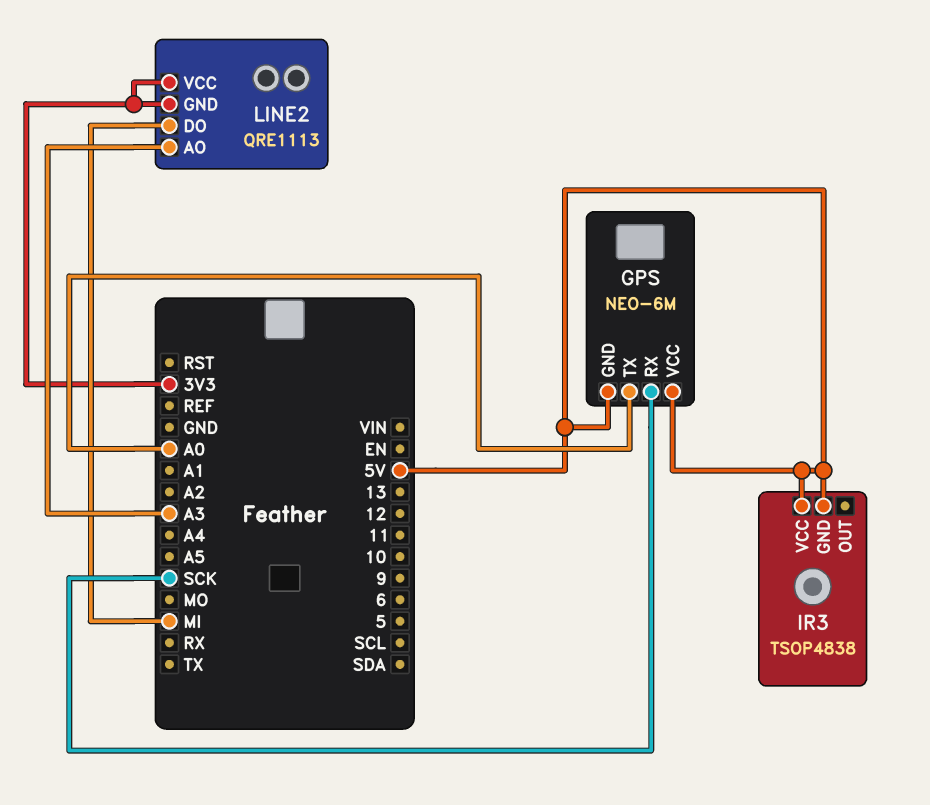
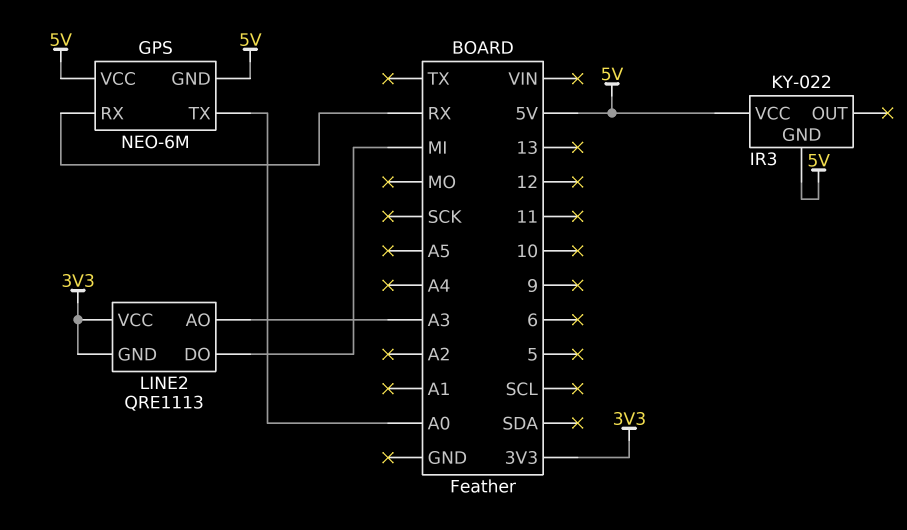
GPS pin RX: SCK -> RX
IR3: TSOP4838 -> KY-022

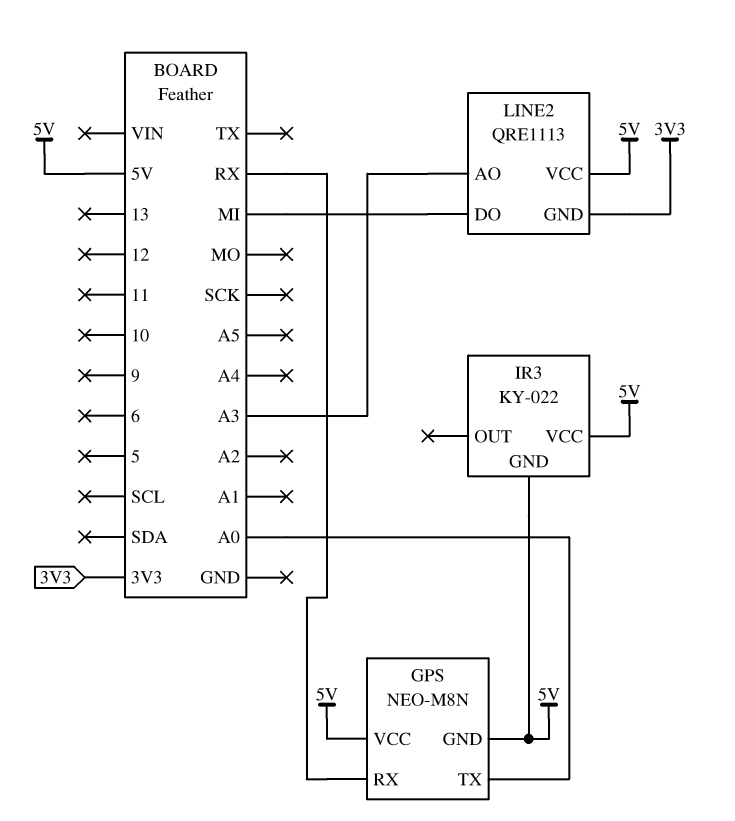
GPS: NEO-6M -> NEO-M8N
LINE2 pin VCC: 3V3 -> 5V

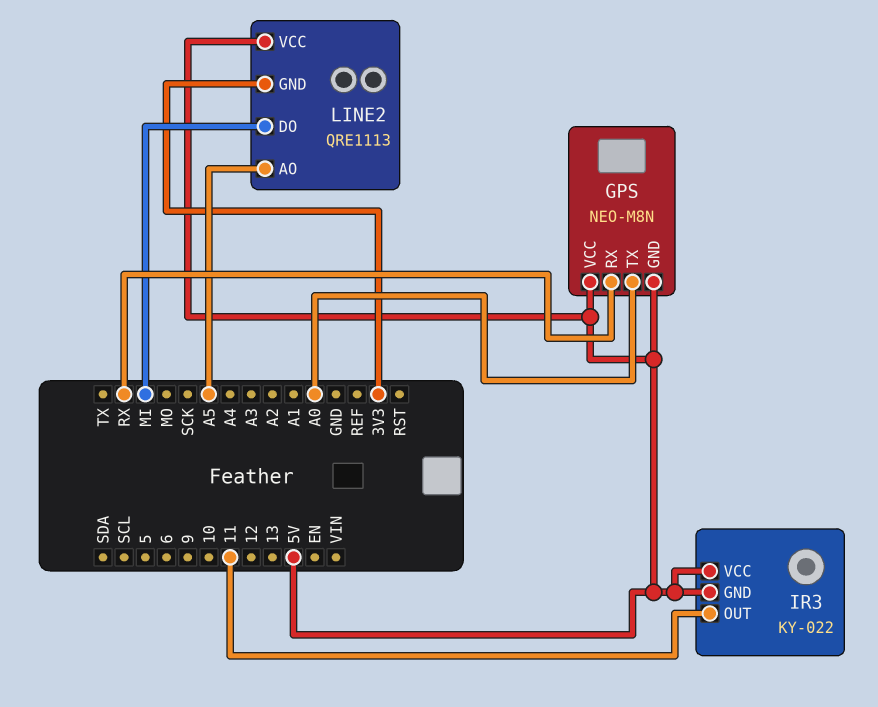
IR3 pin OUT: none -> 11
LINE2 pin AO: A3 -> A5

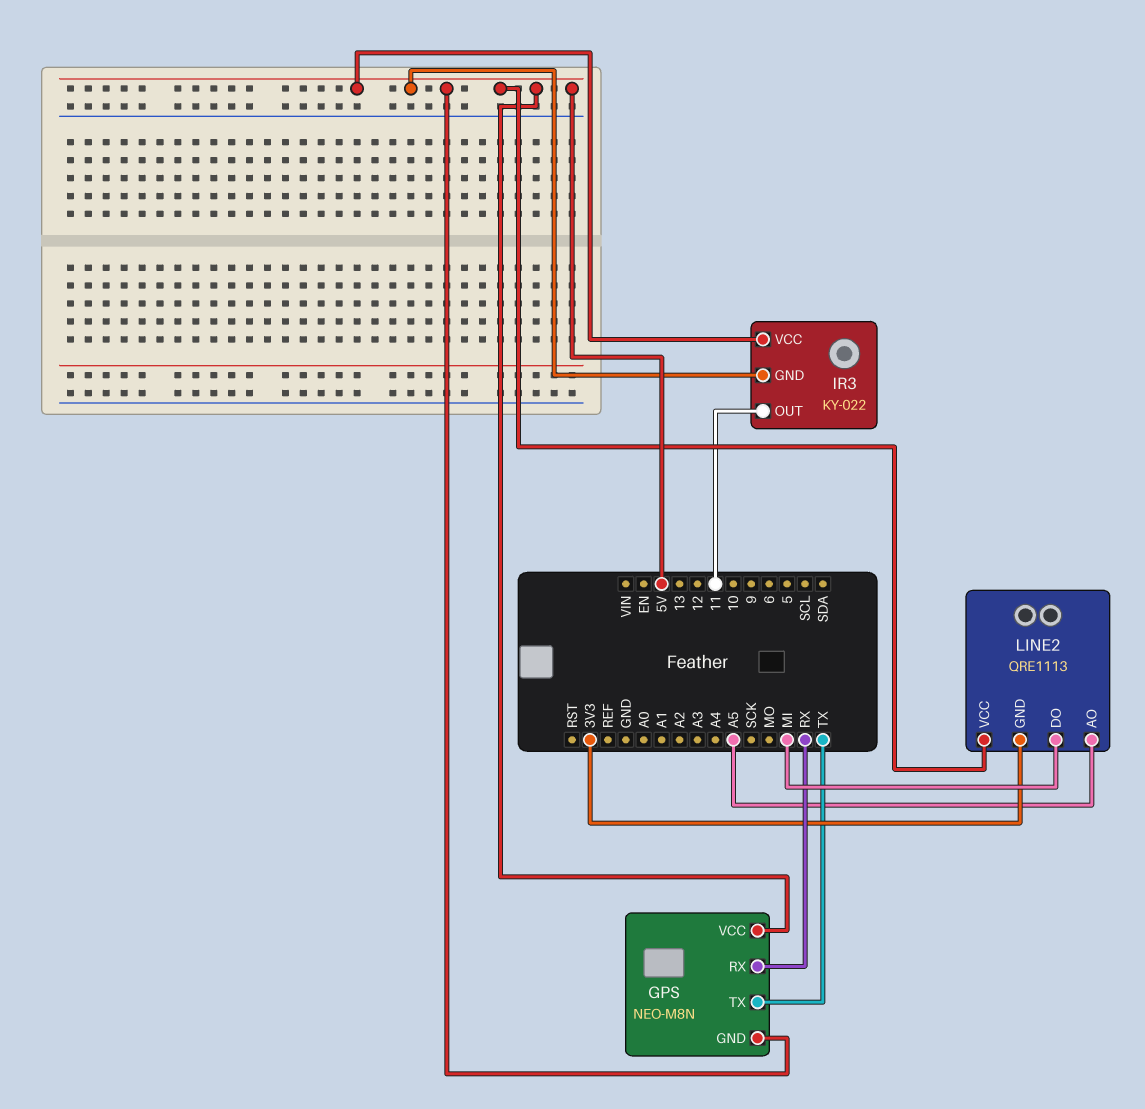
GPS pin TX: A0 -> TX

